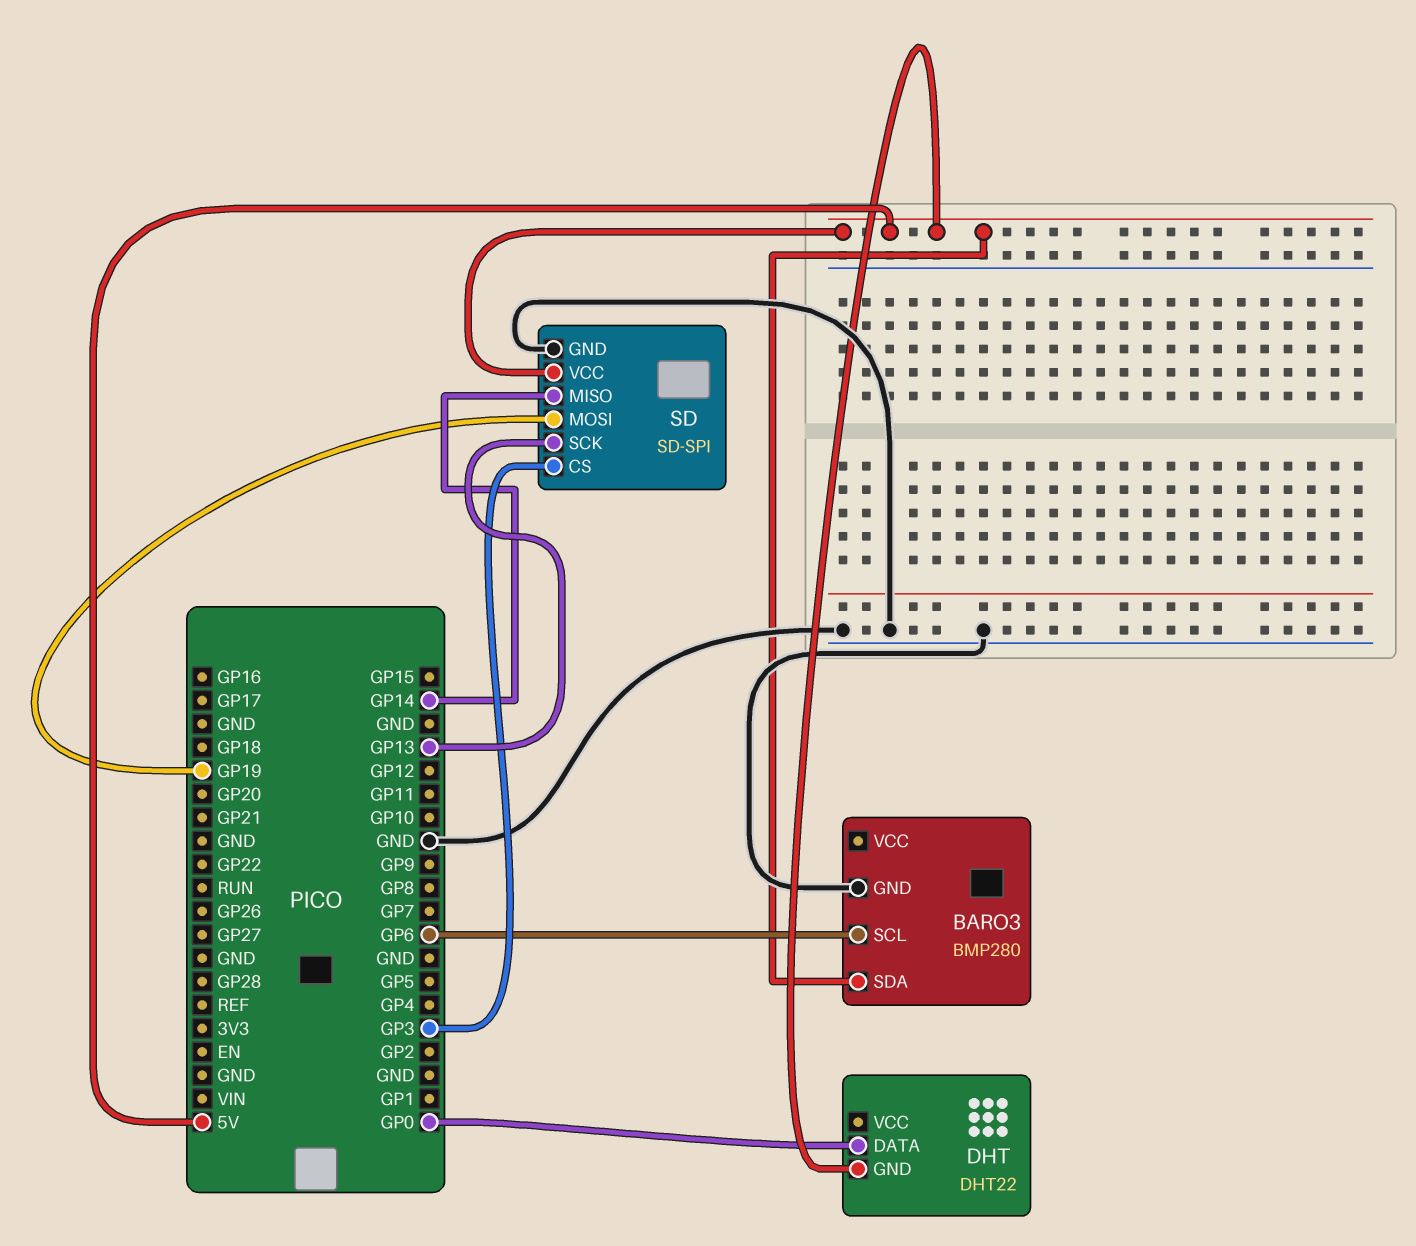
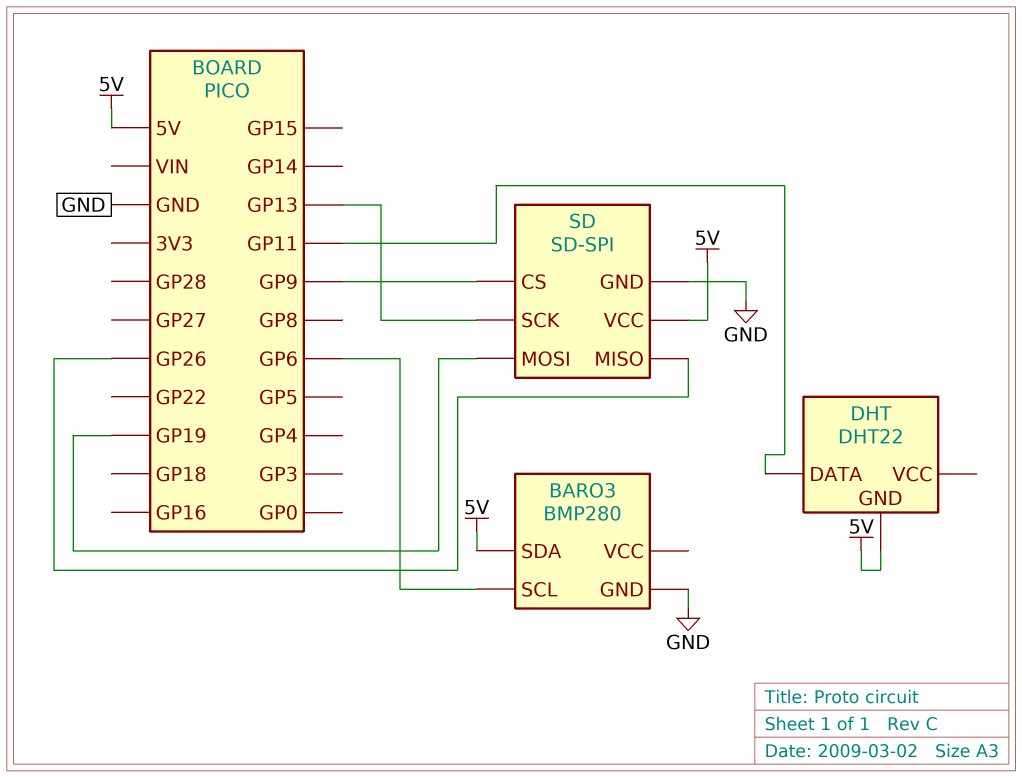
DHT pin DATA: GP0 -> GP11
SD pin CS: GP3 -> GP9
SD pin MISO: GP14 -> GP26

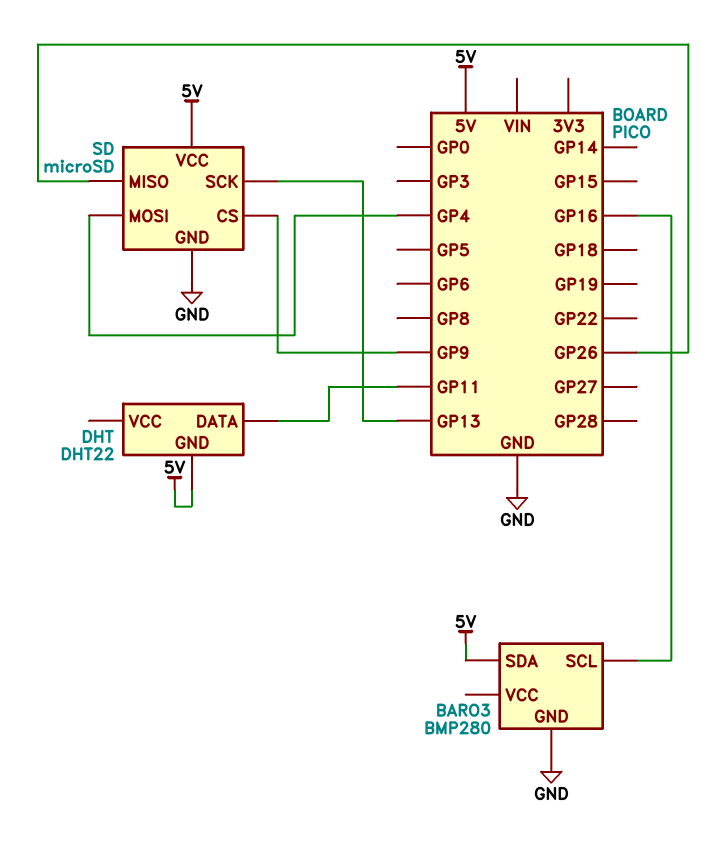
BARO3 pin SCL: GP6 -> GP16
SD: SD-SPI -> microSD
SD pin MOSI: GP19 -> GP4

